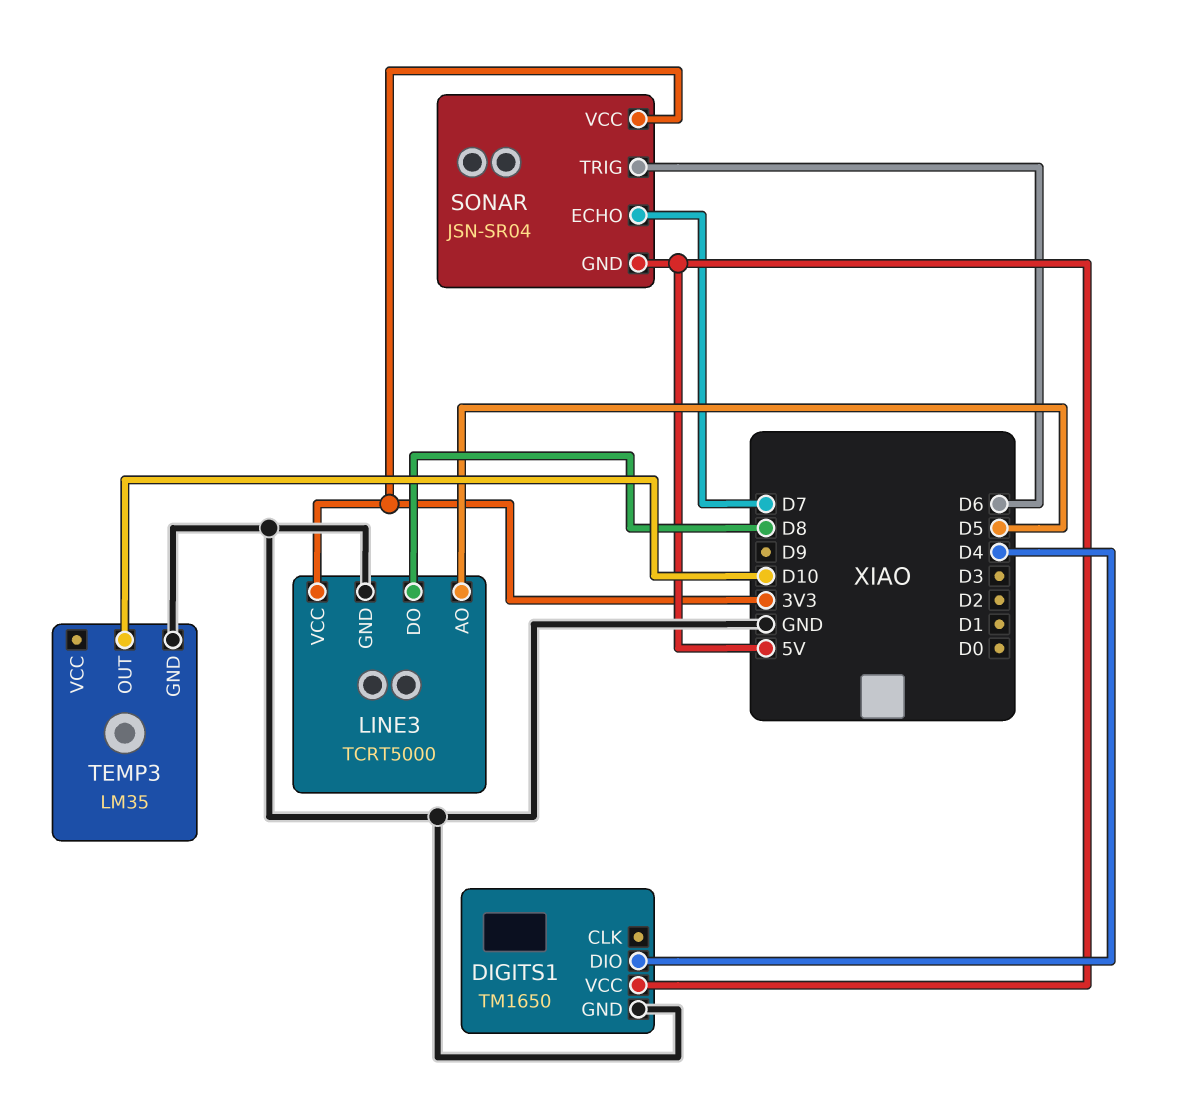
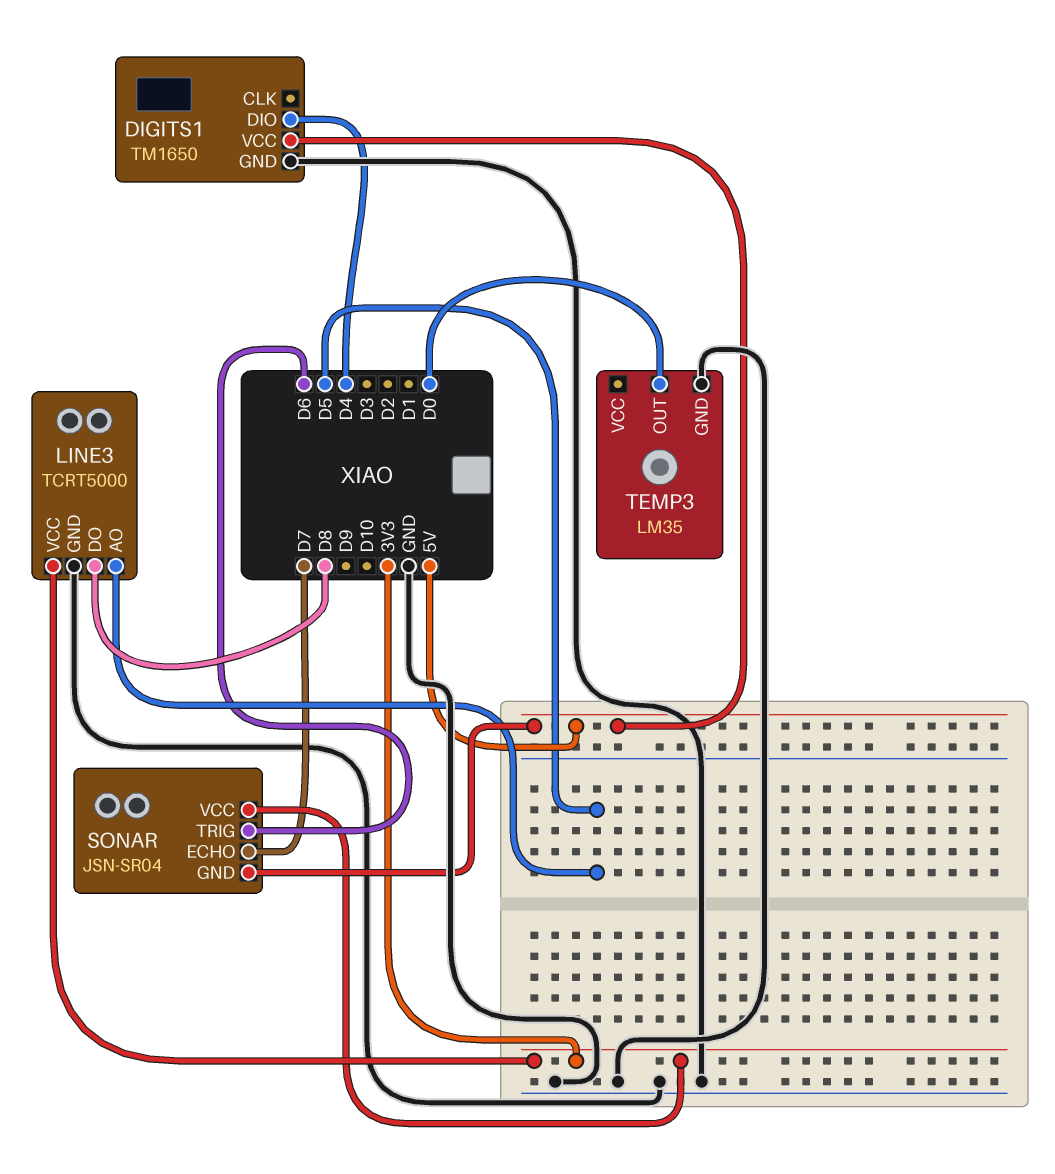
TEMP3 pin OUT: D10 -> D0

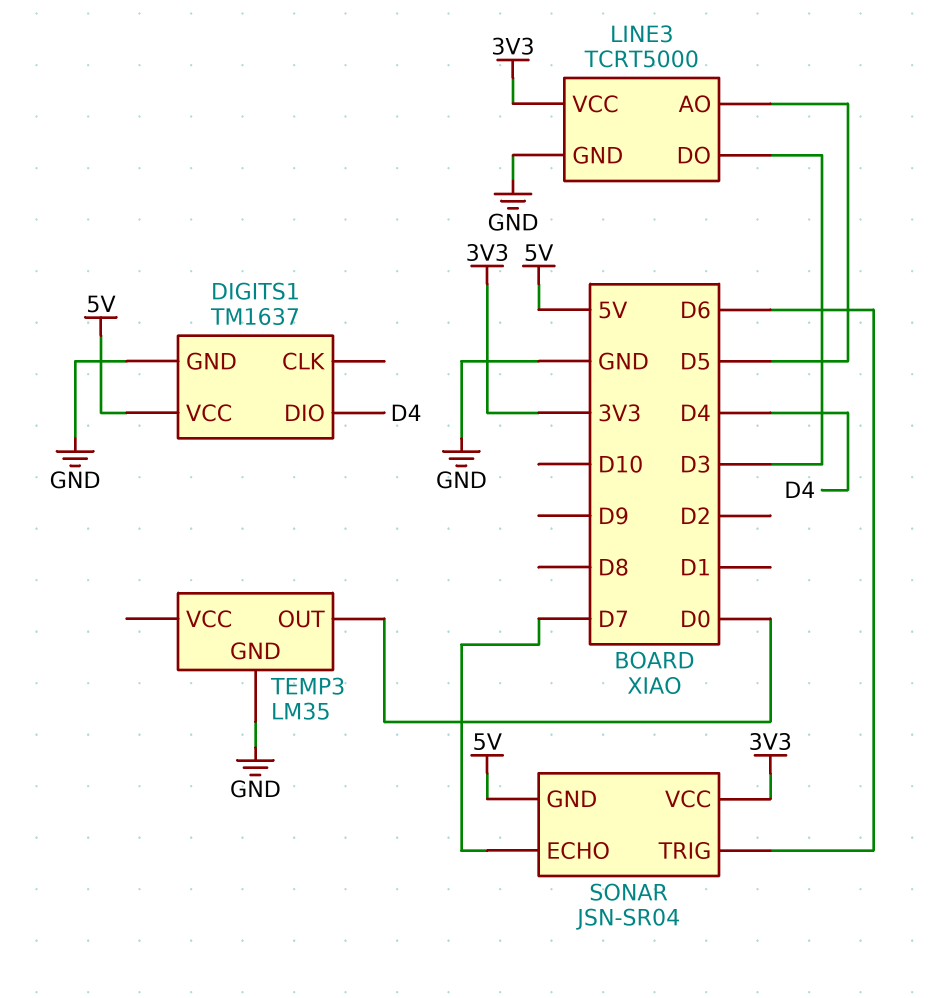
DIGITS1: TM1650 -> TM1637
LINE3 pin DO: D8 -> D3

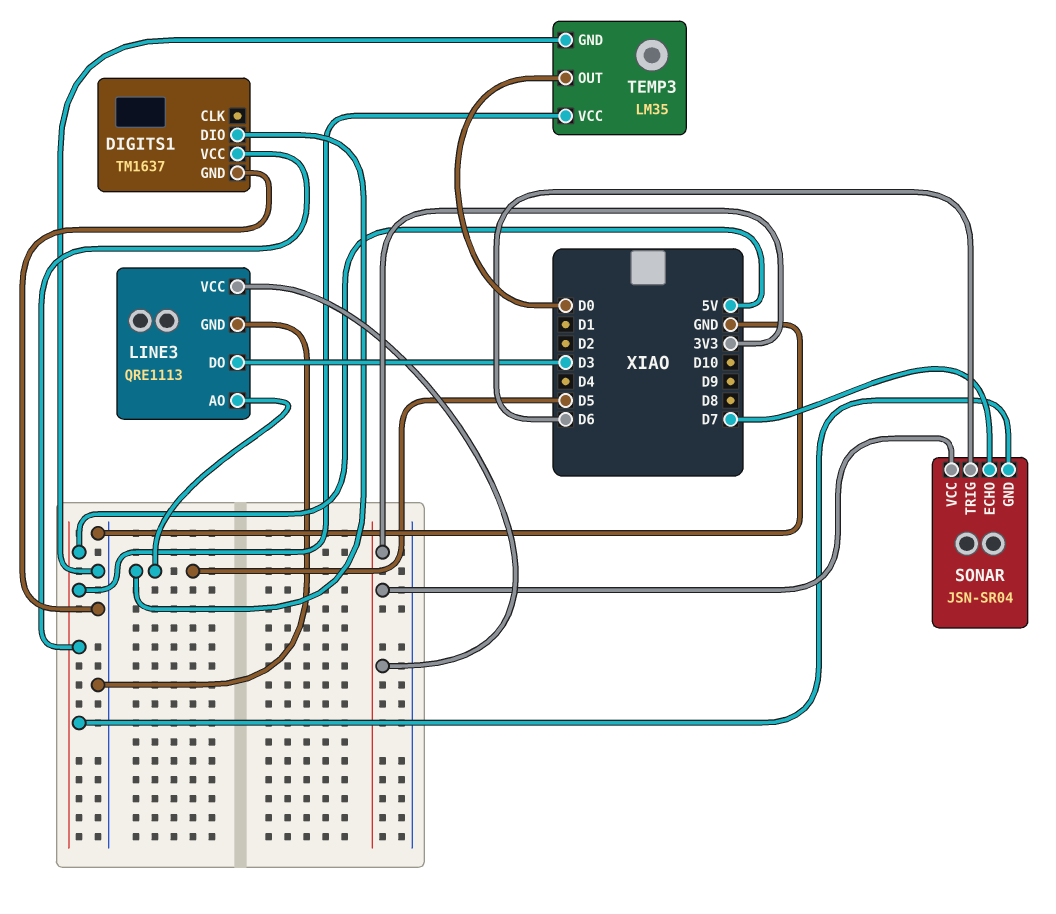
DIGITS1 pin DIO: D4 -> D5
LINE3: TCRT5000 -> QRE1113
TEMP3 pin VCC: none -> 5V

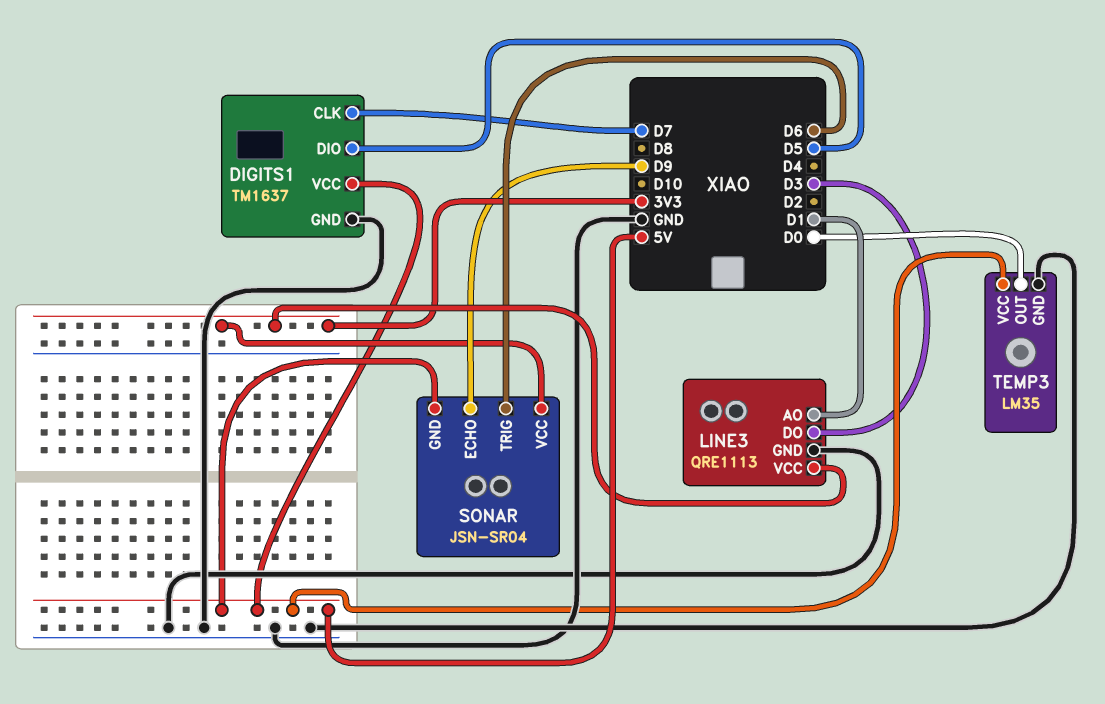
DIGITS1 pin CLK: none -> D7
LINE3 pin AO: D5 -> D1
SONAR pin ECHO: D7 -> D9

